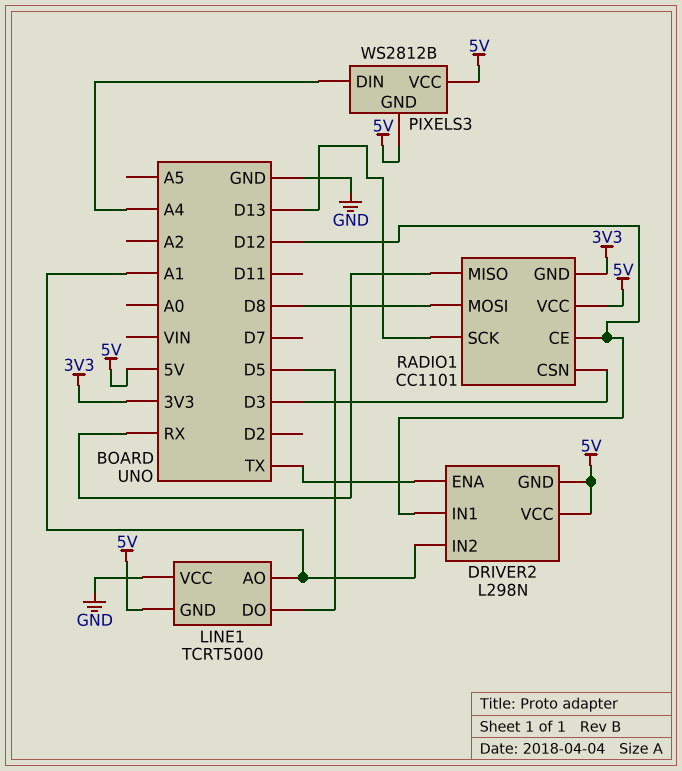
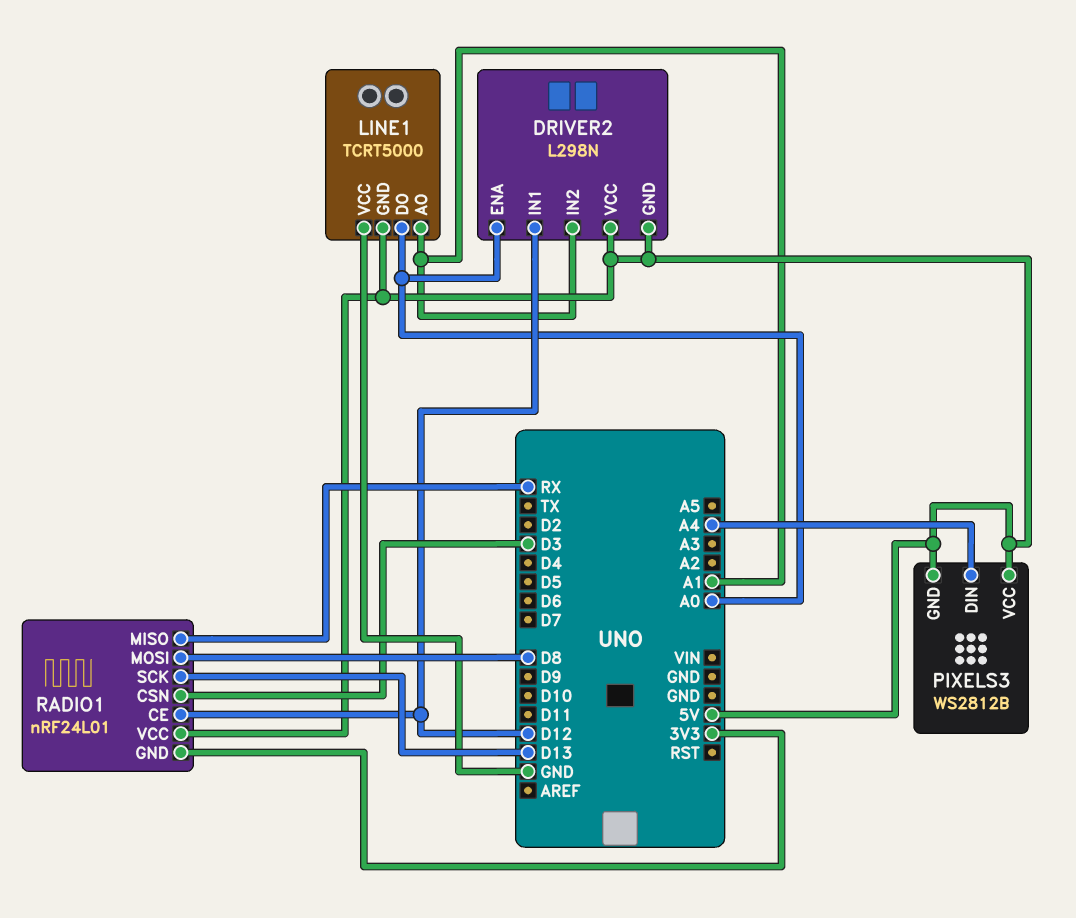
DRIVER2 pin ENA: TX -> A0
LINE1 pin DO: D5 -> A0
RADIO1: CC1101 -> nRF24L01

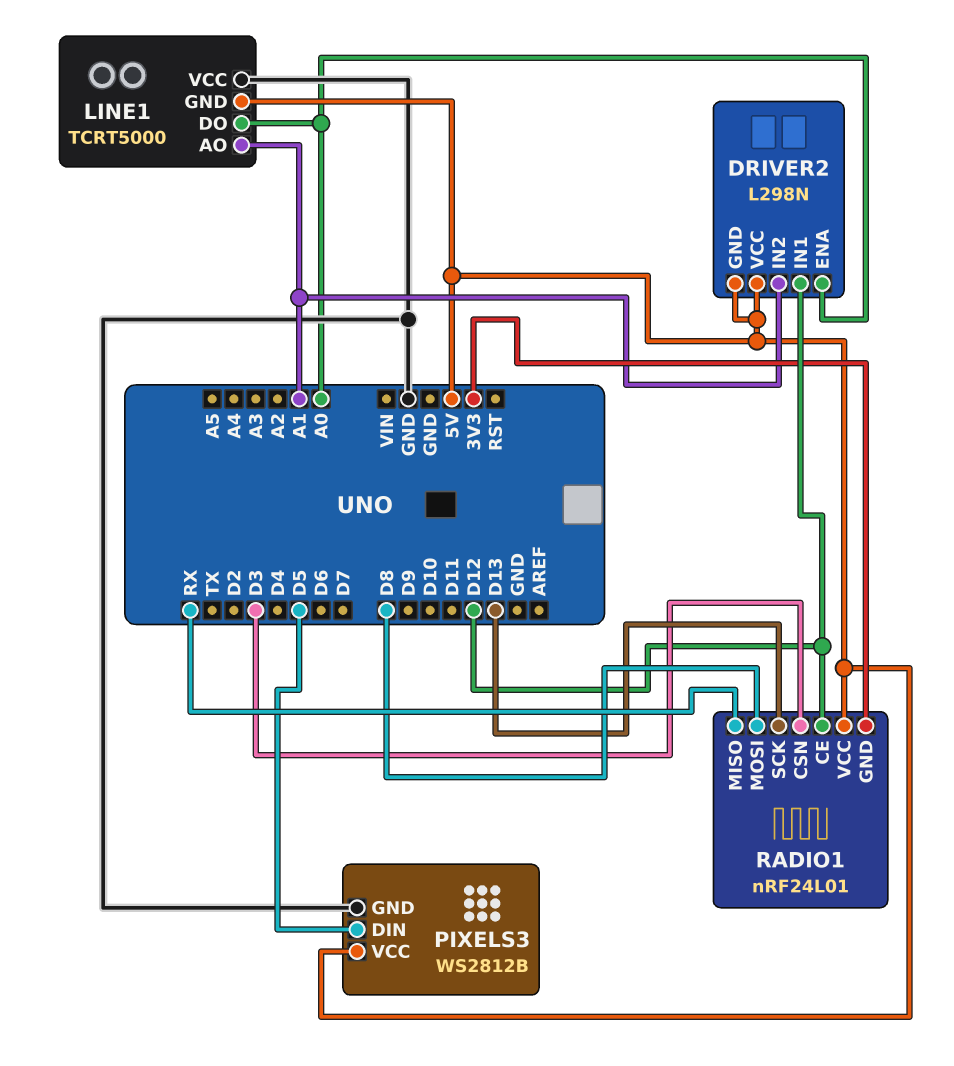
PIXELS3 pin DIN: A4 -> D5
PIXELS3 pin GND: 5V -> GND

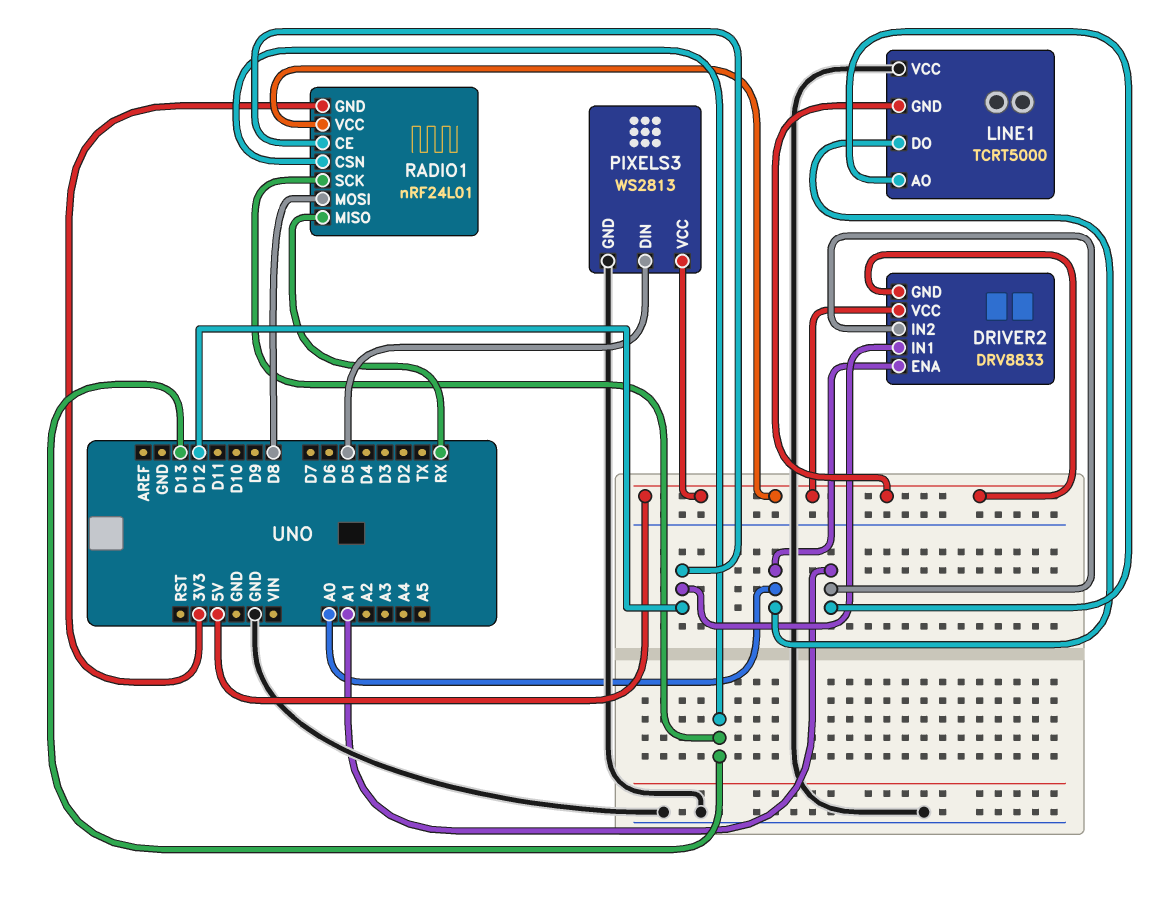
DRIVER2: L298N -> DRV8833
PIXELS3: WS2812B -> WS2813
RADIO1 pin CSN: D3 -> D13

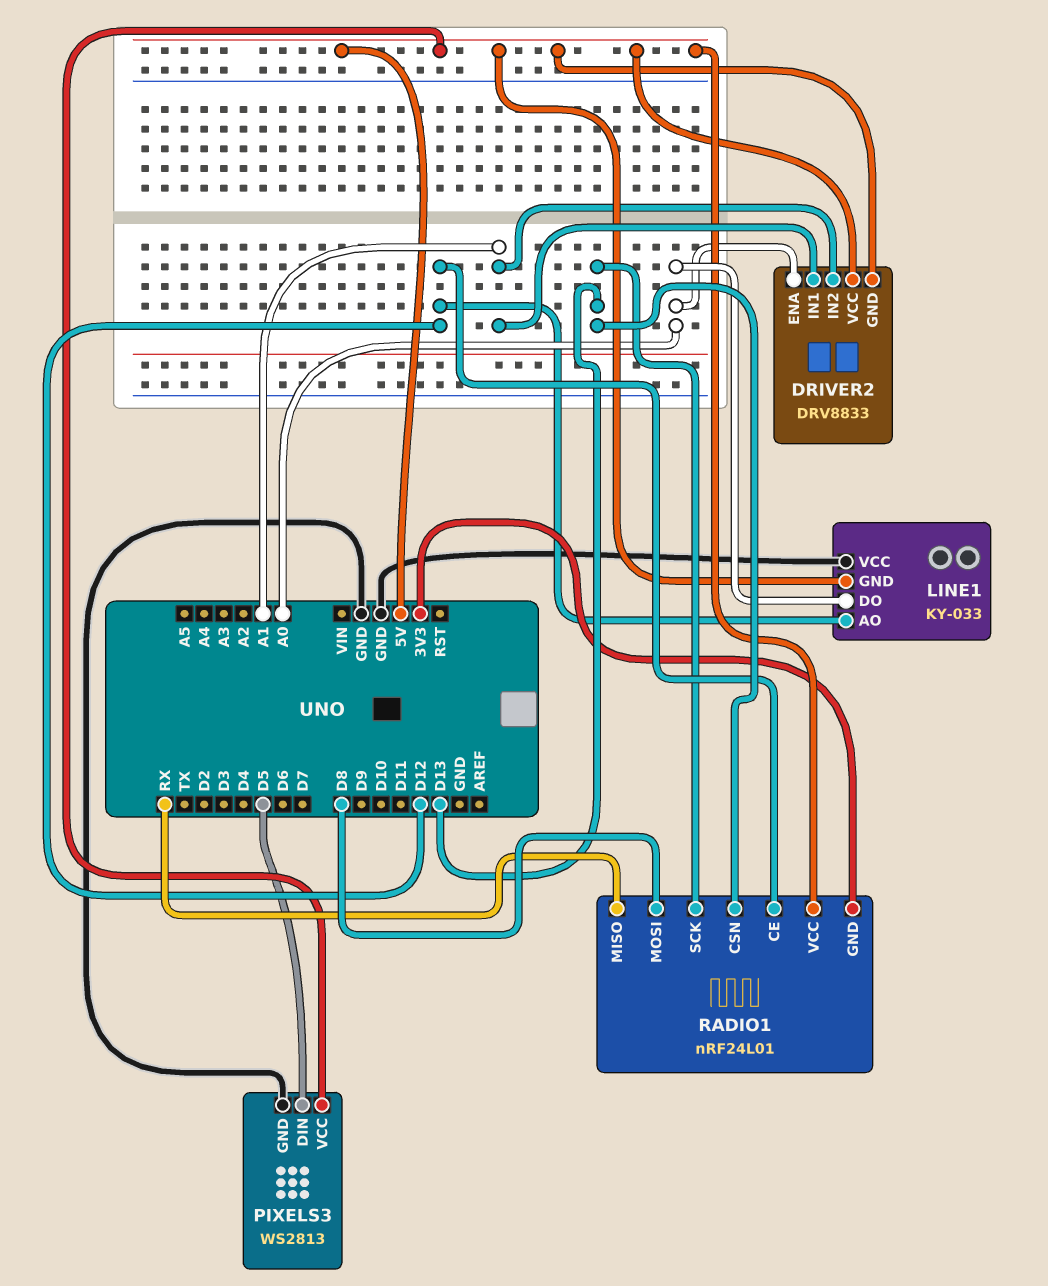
DRIVER2 pin IN1: D12 -> A1
LINE1: TCRT5000 -> KY-033
LINE1 pin AO: A1 -> D12

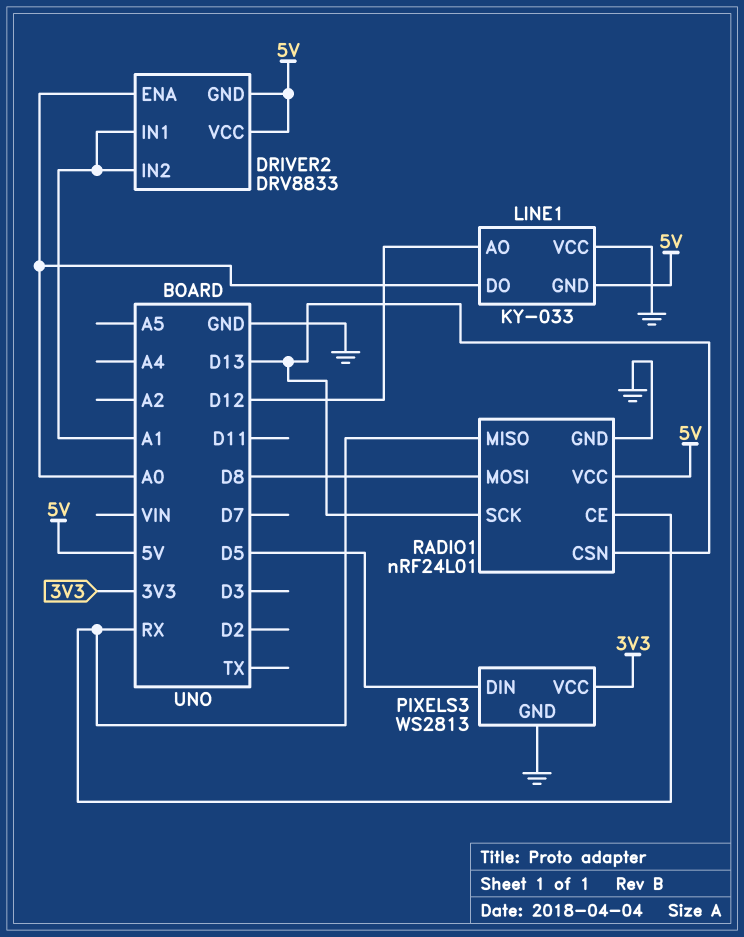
PIXELS3 pin VCC: 5V -> 3V3
RADIO1 pin CE: D12 -> RX
RADIO1 pin GND: 3V3 -> GND

